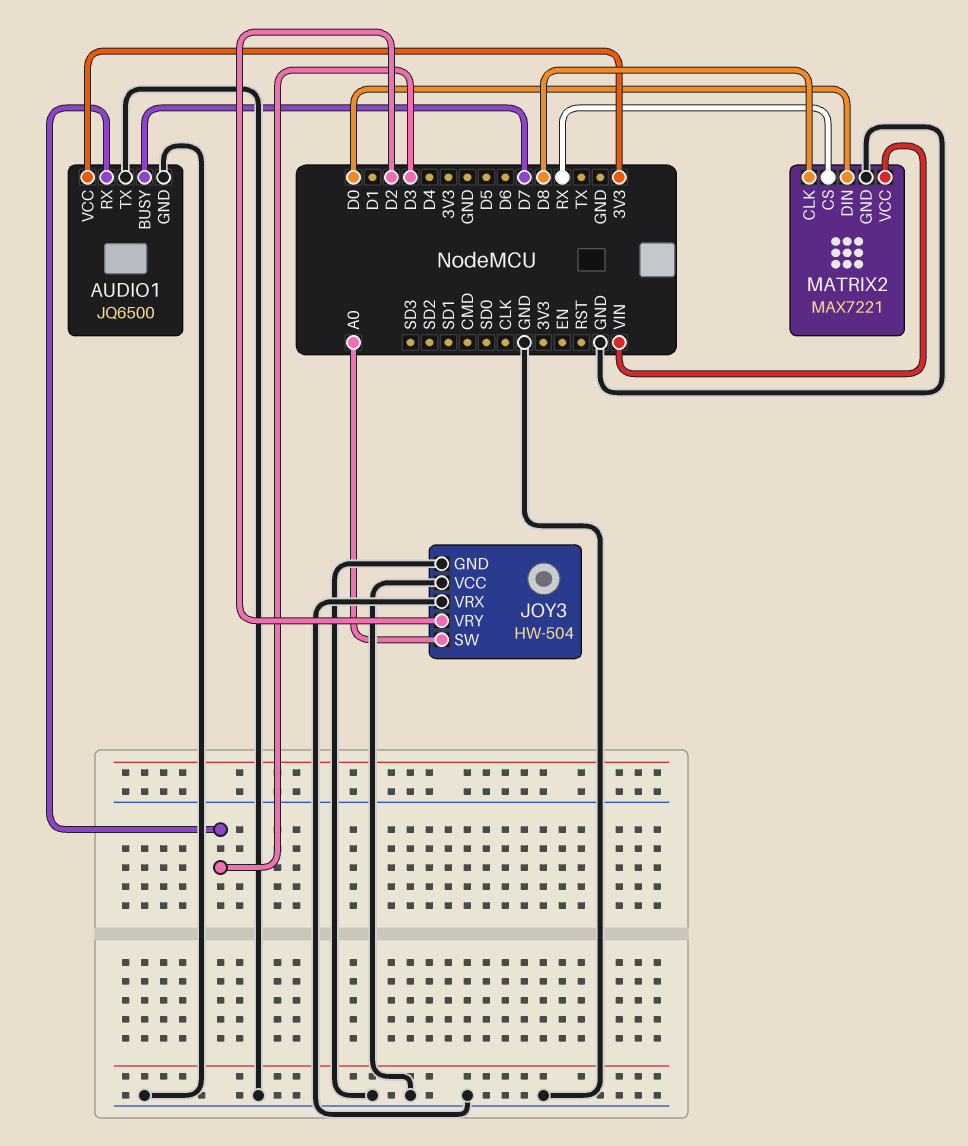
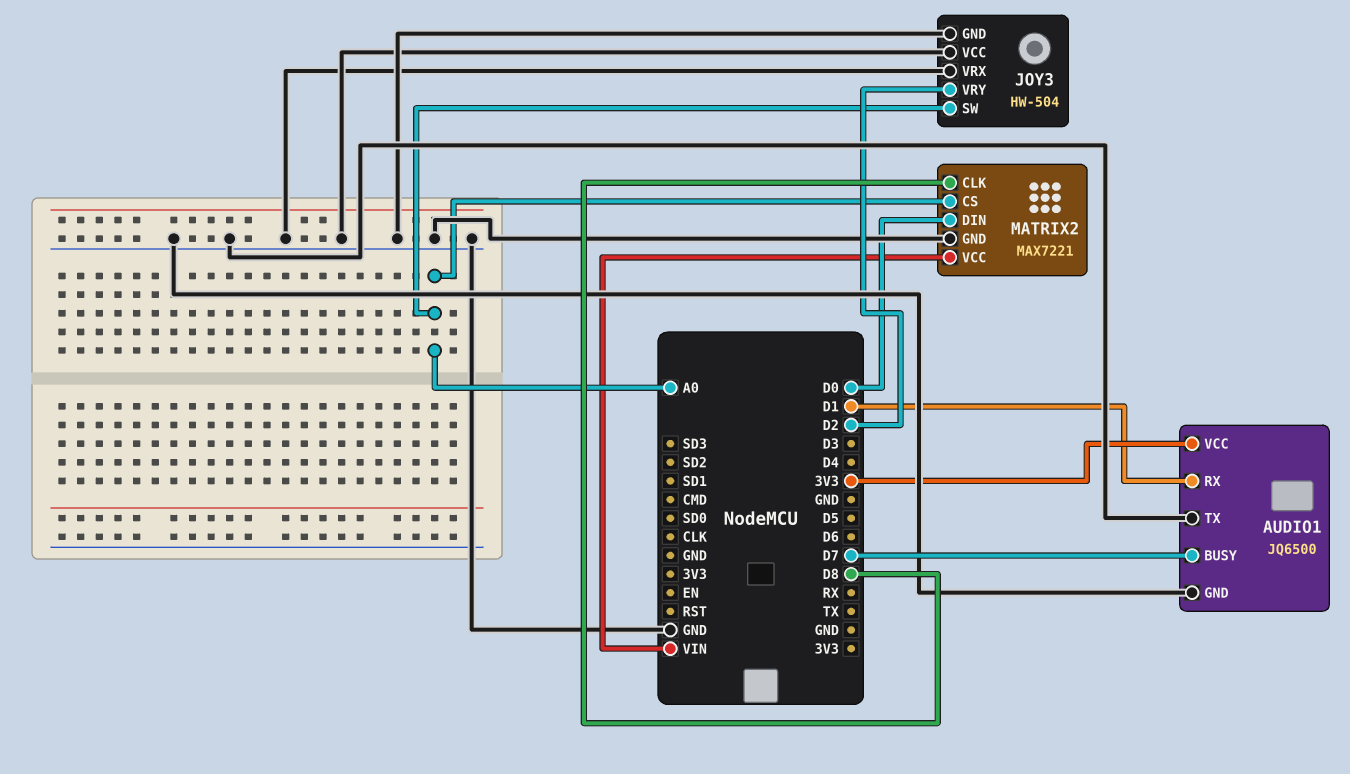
AUDIO1 pin RX: D3 -> D1
MATRIX2 pin CS: RX -> A0

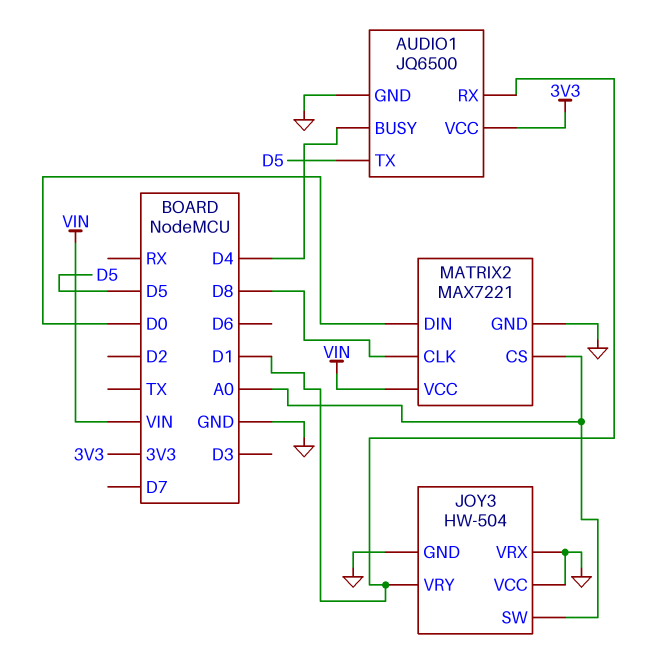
AUDIO1 pin BUSY: D7 -> D4
AUDIO1 pin TX: GND -> D5
JOY3 pin VRY: D2 -> D1

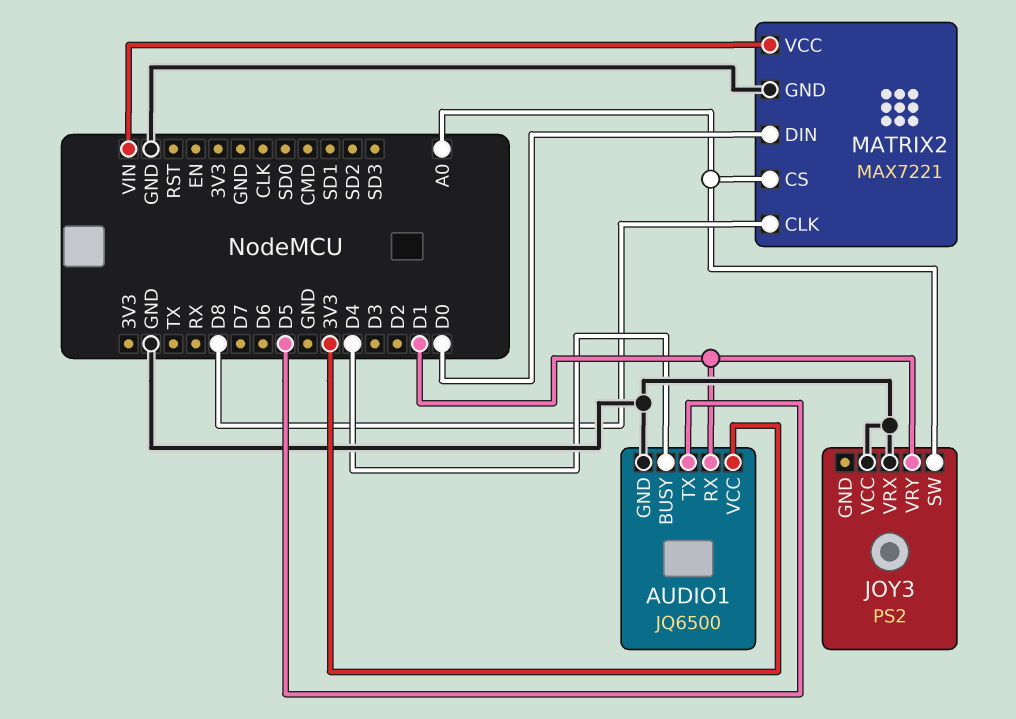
JOY3: HW-504 -> PS2
JOY3 pin GND: GND -> none

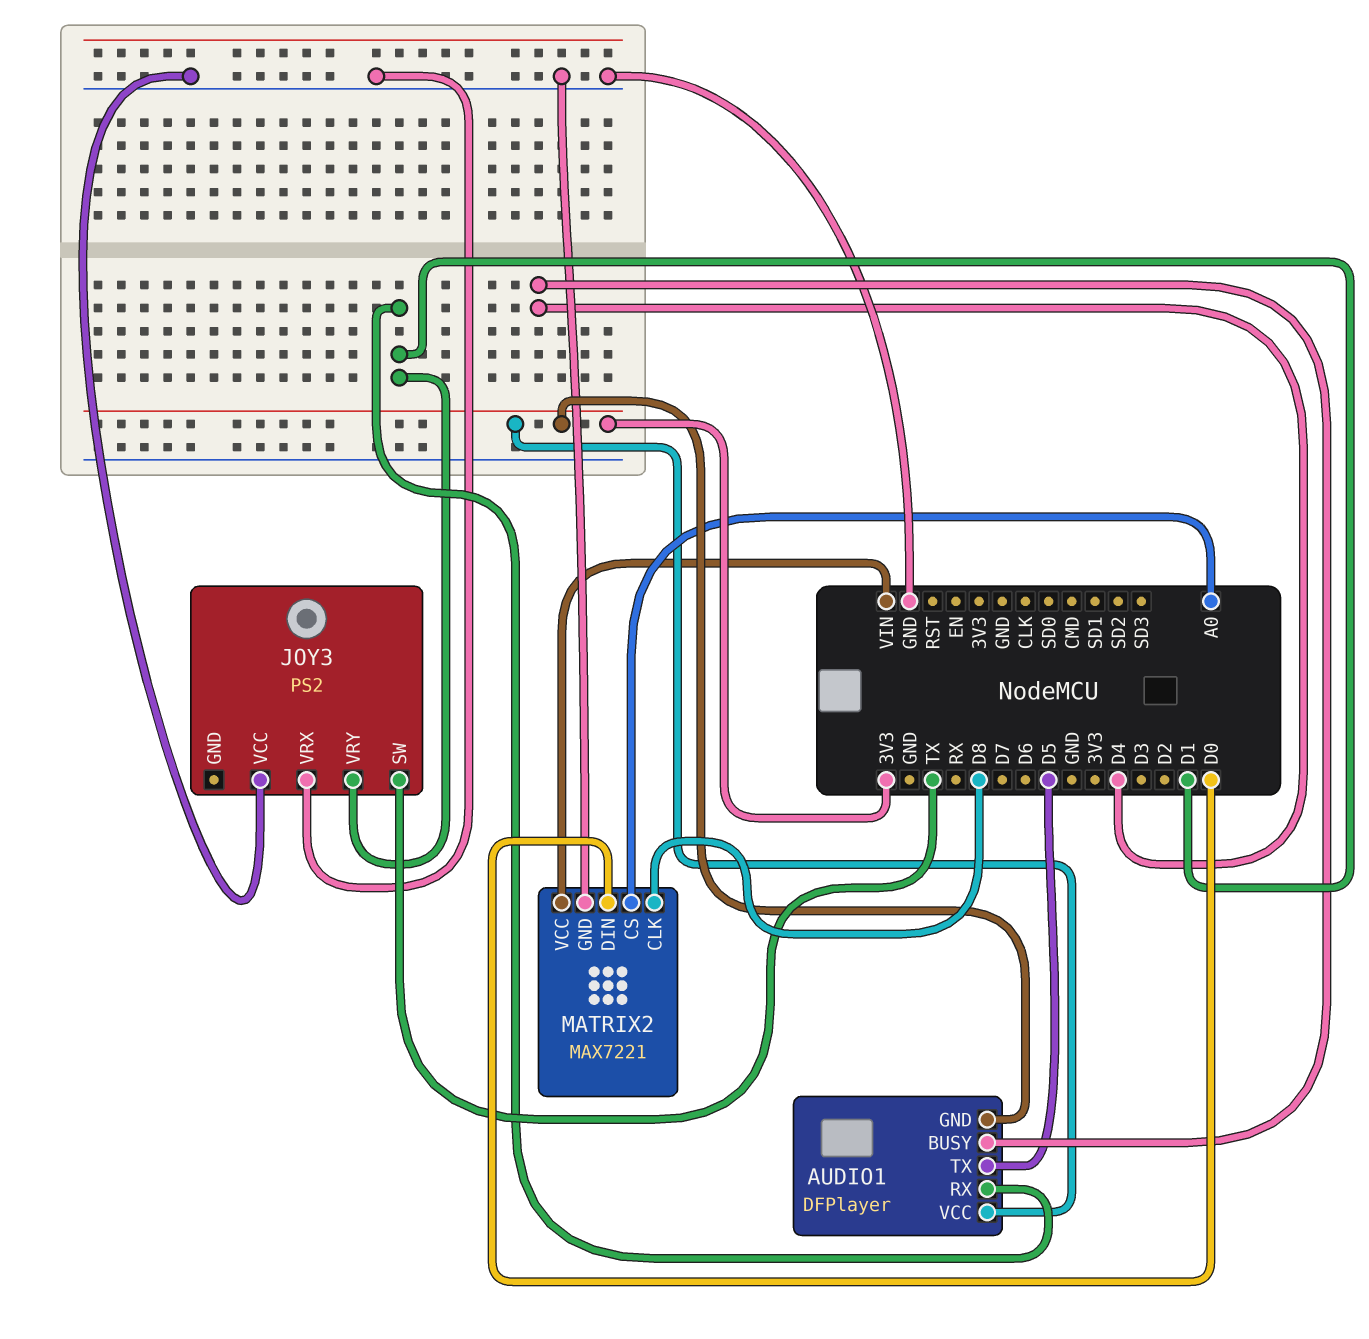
AUDIO1: JQ6500 -> DFPlayer
AUDIO1 pin GND: GND -> 3V3
JOY3 pin SW: A0 -> TX

